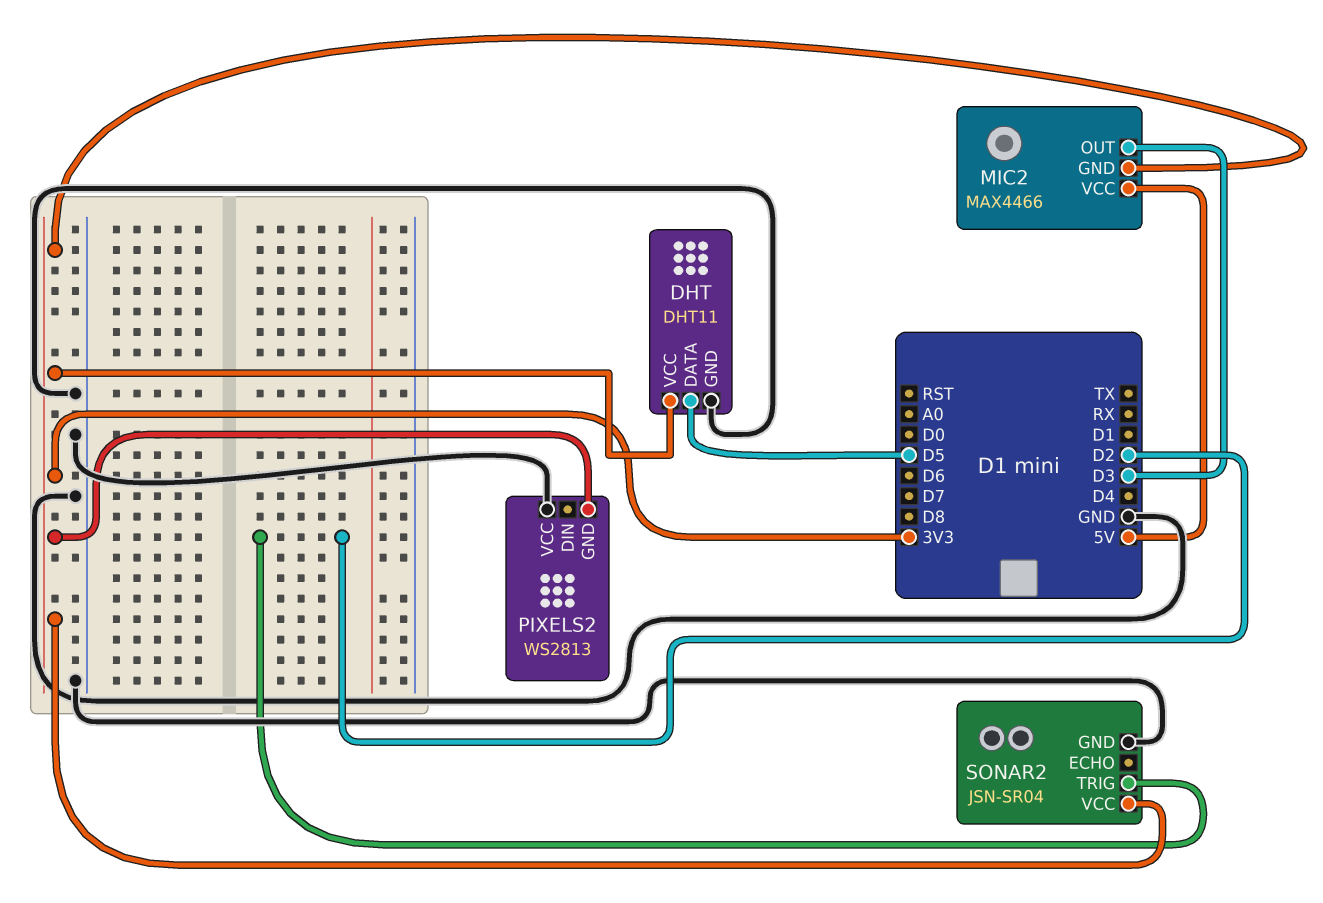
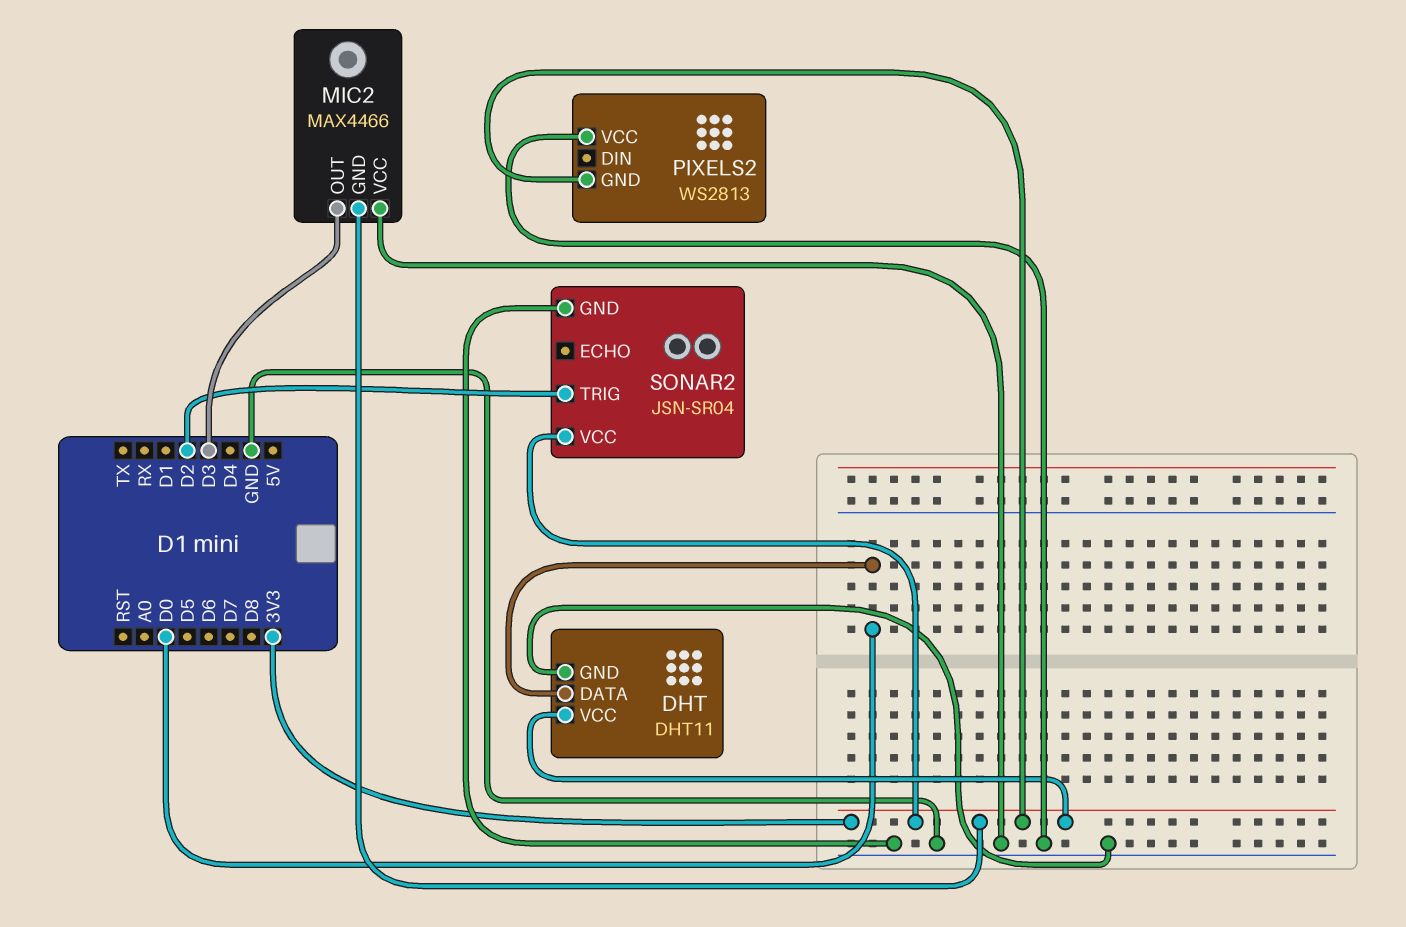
DHT pin DATA: D5 -> D0
MIC2 pin VCC: 5V -> GND

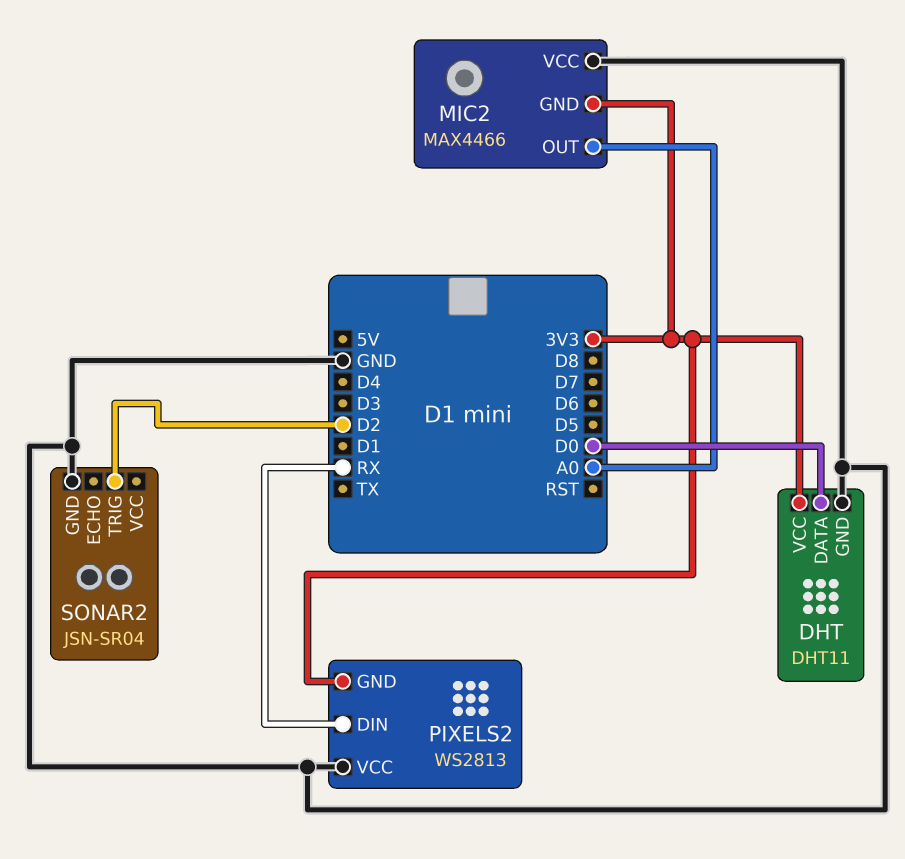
MIC2 pin OUT: D3 -> A0
PIXELS2 pin DIN: none -> RX
SONAR2 pin VCC: 3V3 -> none

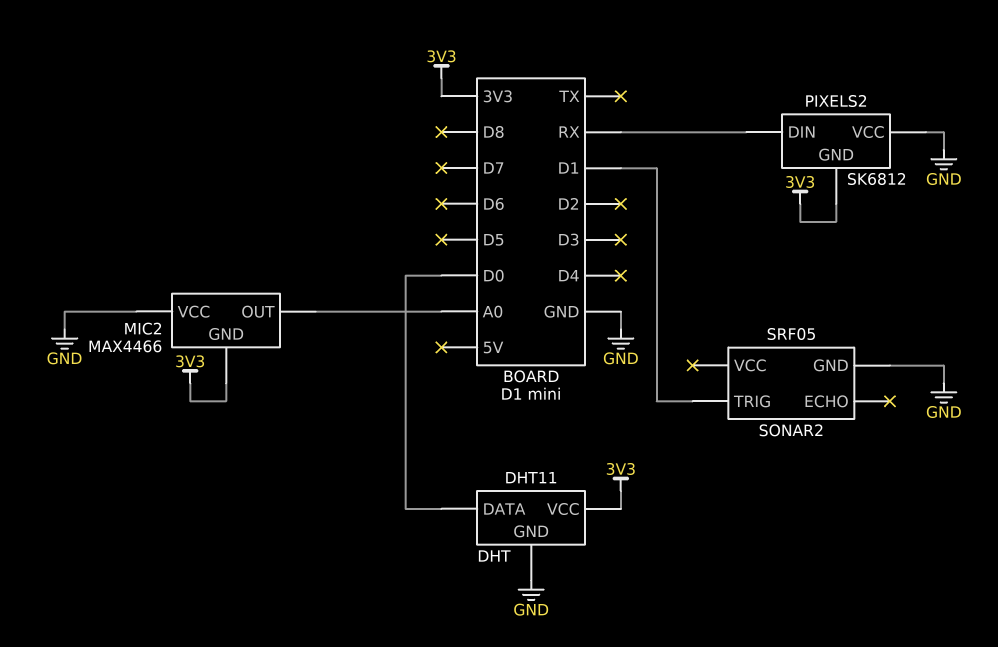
PIXELS2: WS2813 -> SK6812
SONAR2: JSN-SR04 -> SRF05
SONAR2 pin TRIG: D2 -> D1

